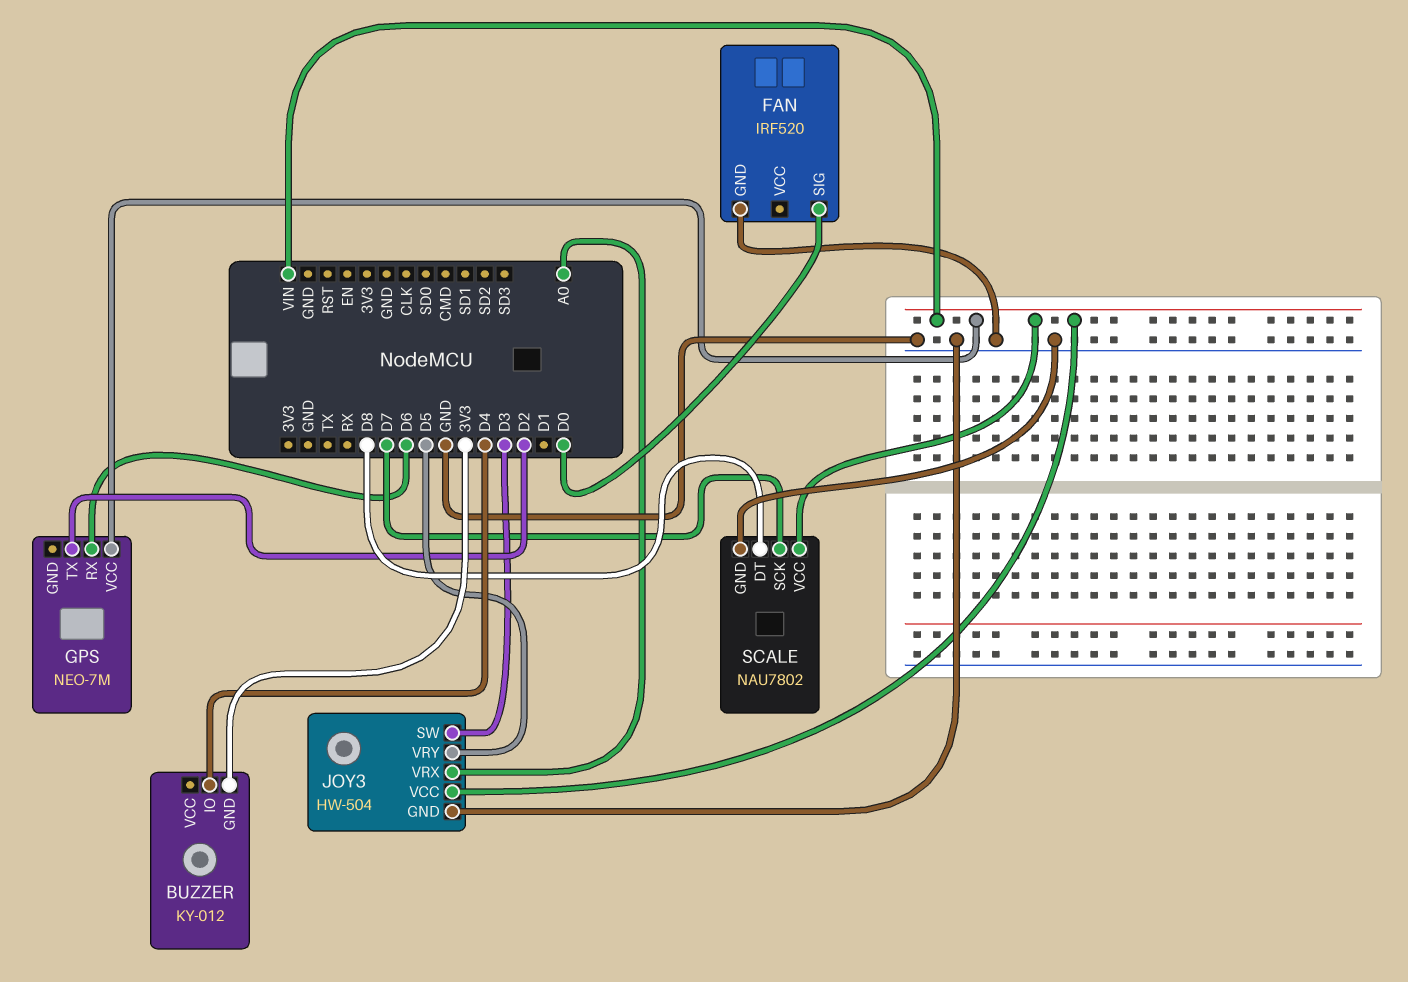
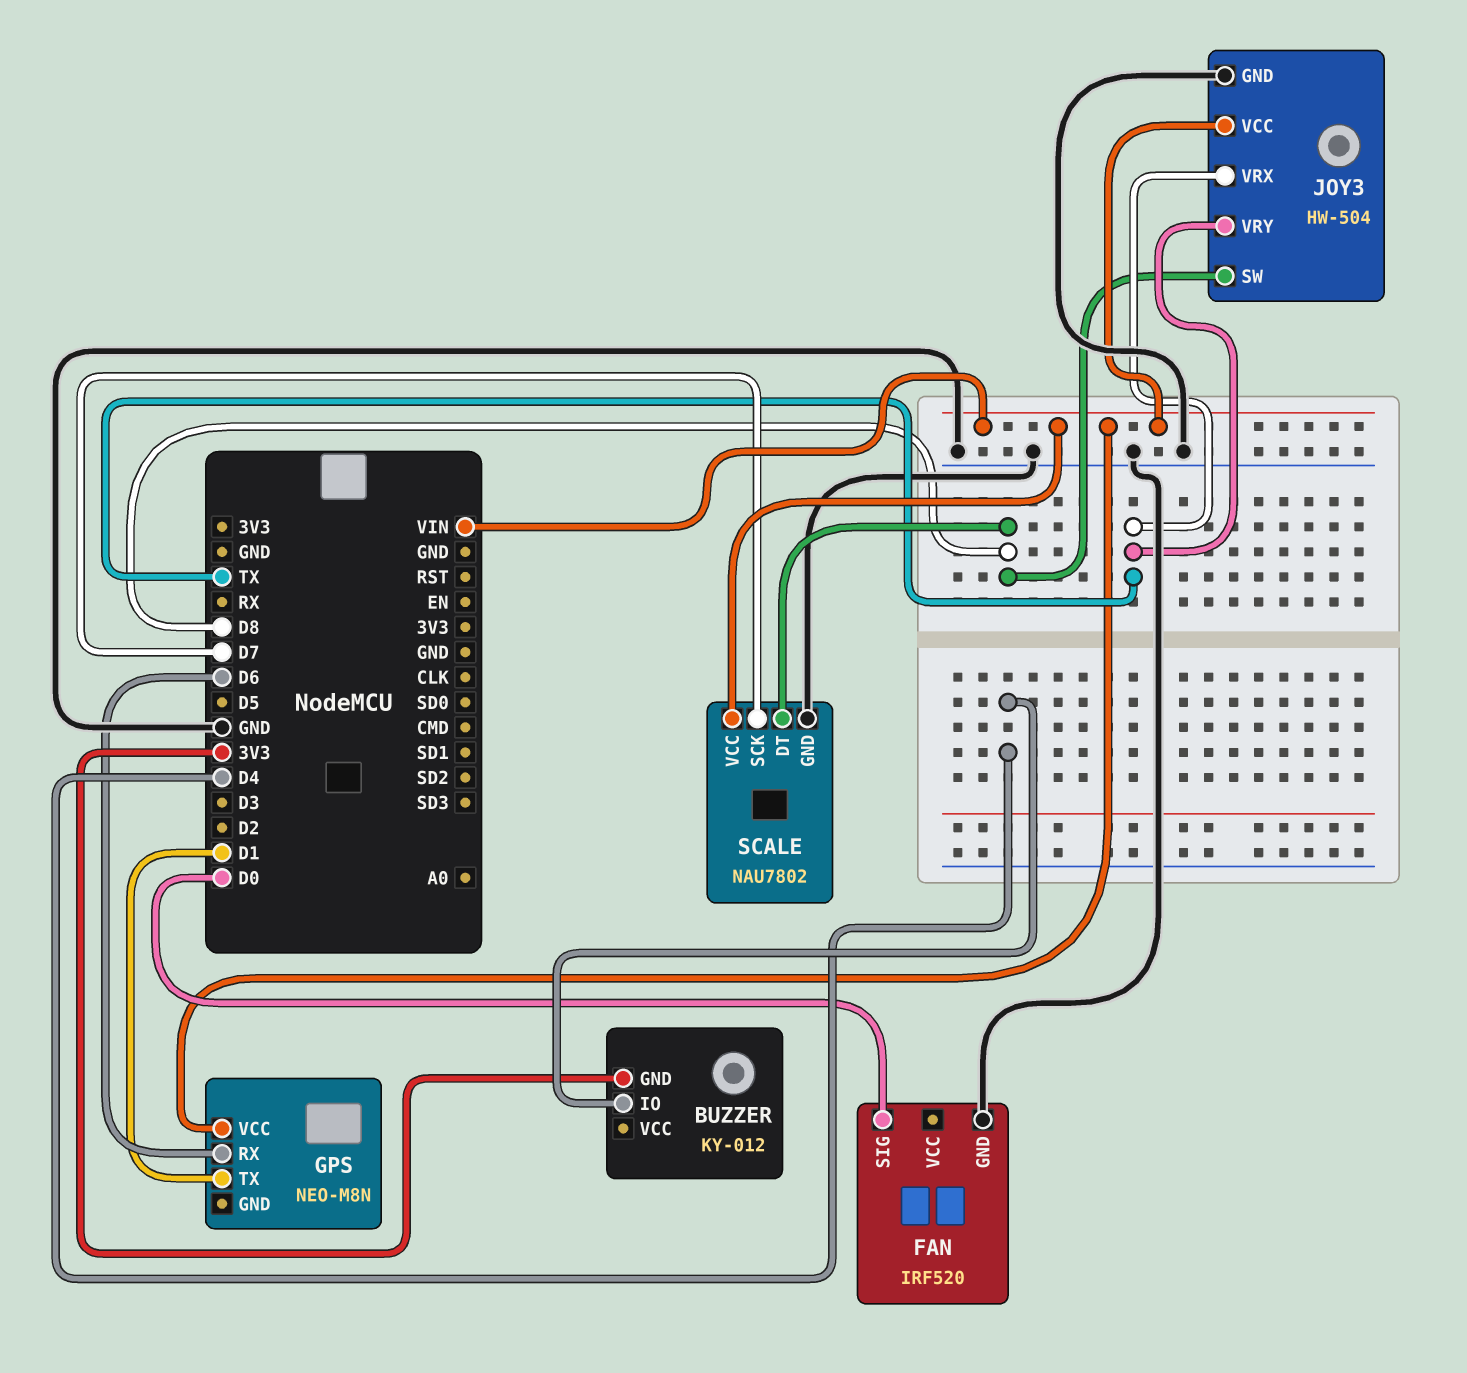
GPS: NEO-7M -> NEO-M8N
GPS pin TX: D2 -> D1
JOY3 pin SW: D3 -> D8
JOY3 pin VRX: A0 -> TX
JOY3 pin VRY: D5 -> TX

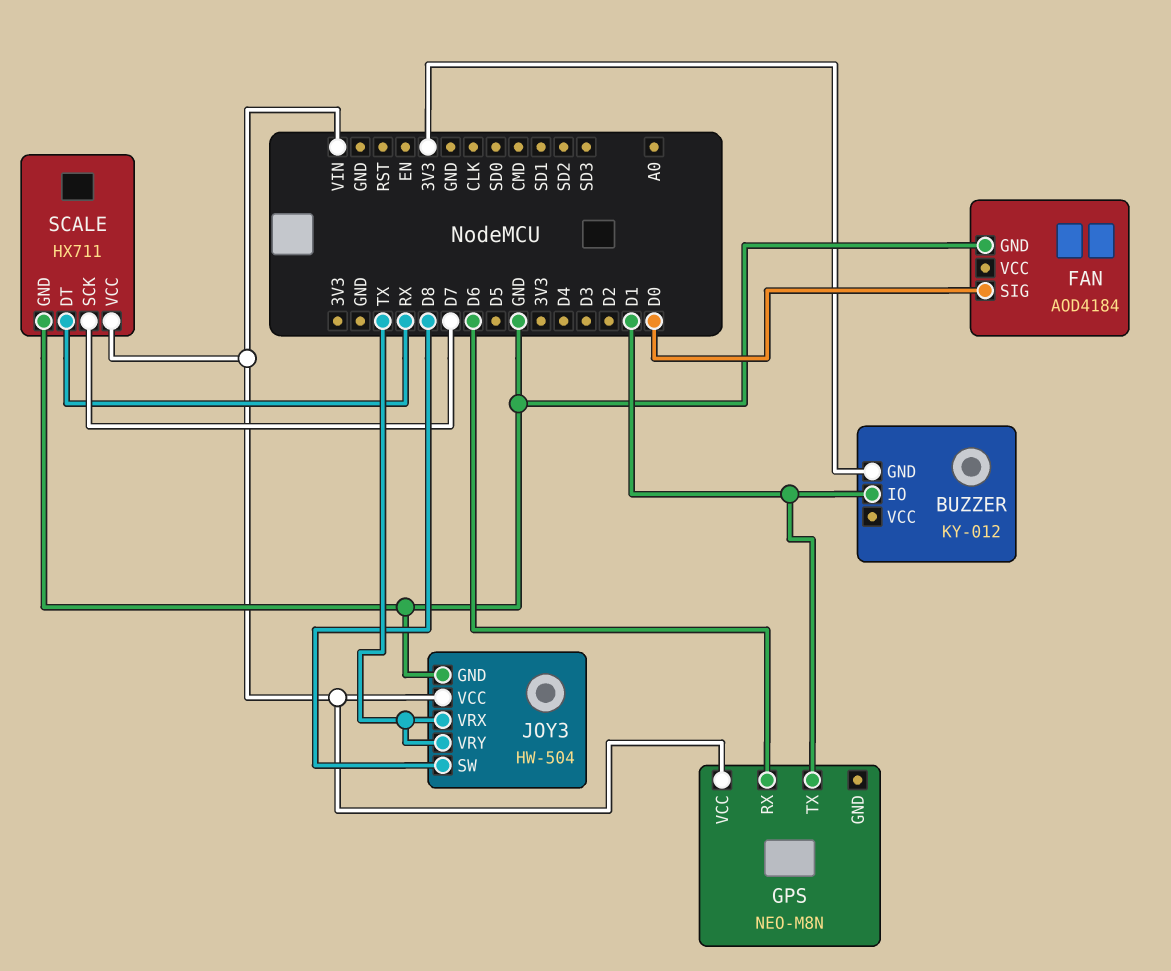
BUZZER pin IO: D4 -> D1
FAN: IRF520 -> AOD4184
SCALE: NAU7802 -> HX711
SCALE pin DT: D8 -> RX

